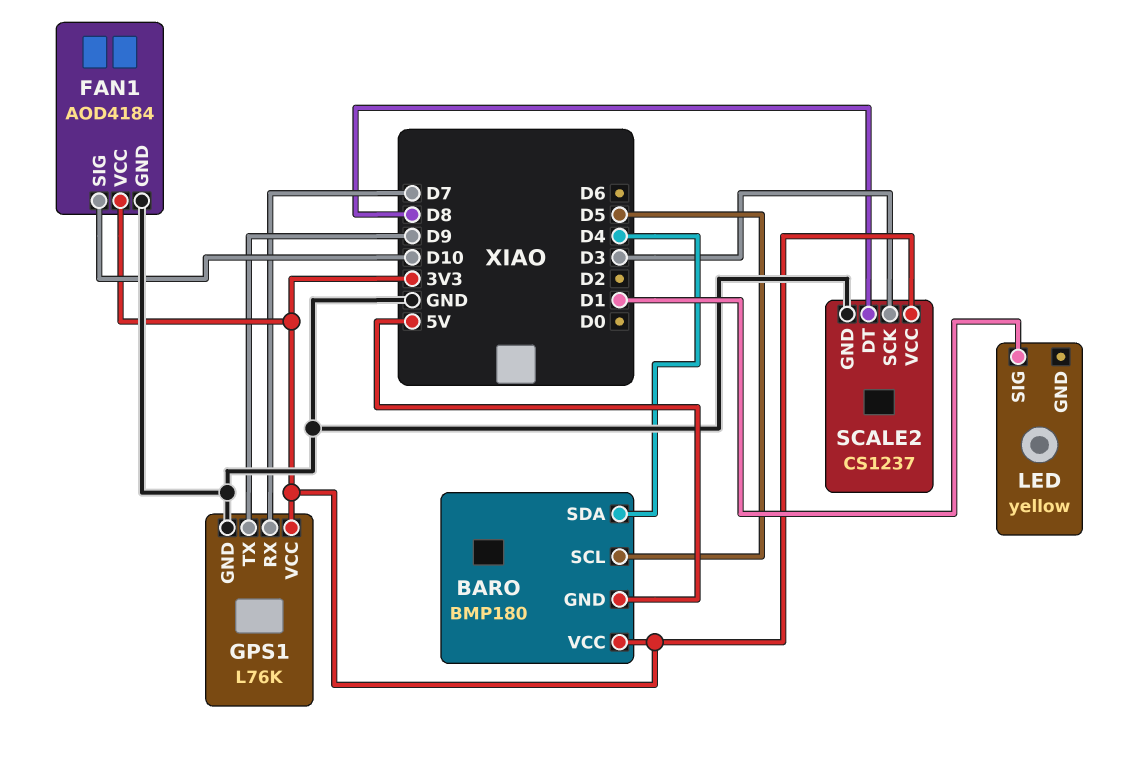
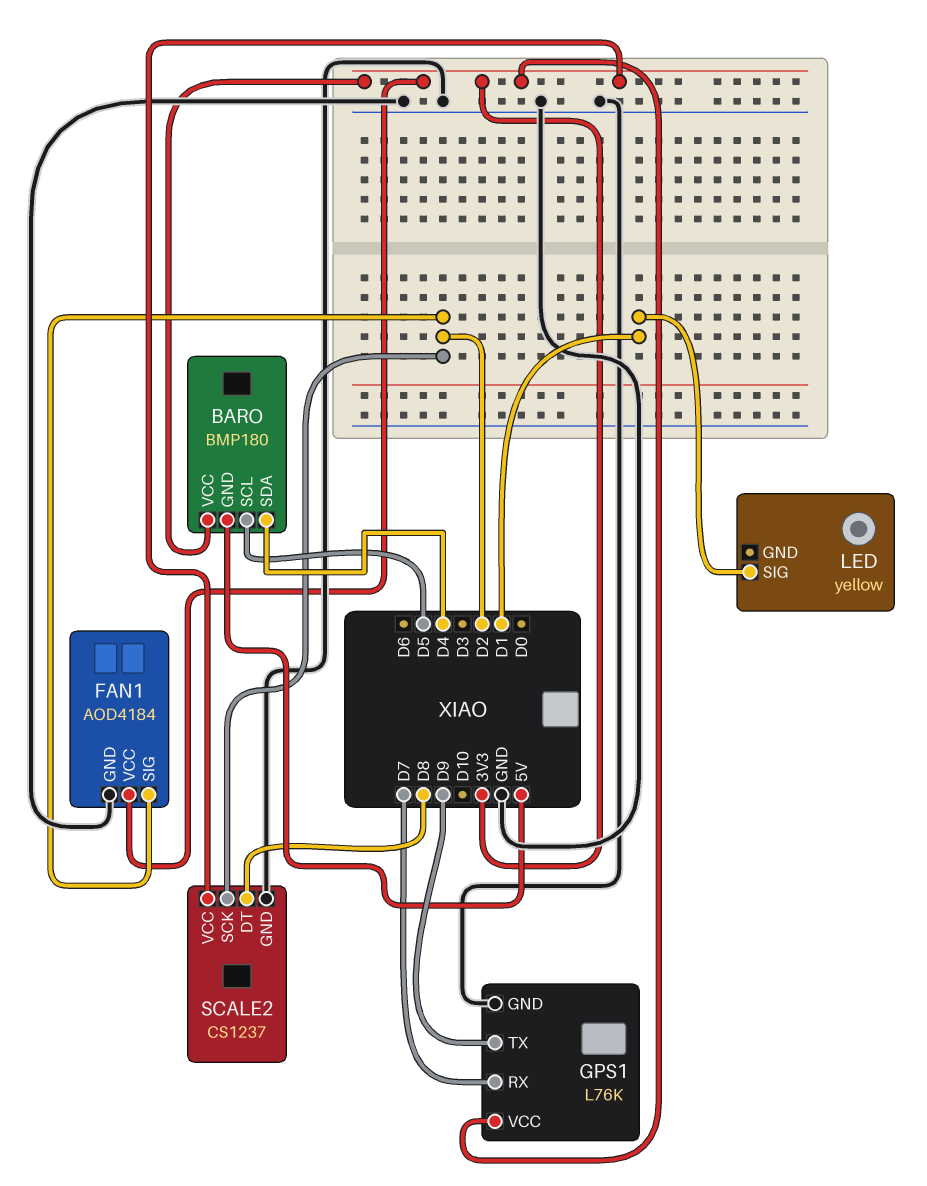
FAN1 pin SIG: D10 -> D2
SCALE2 pin SCK: D3 -> D2

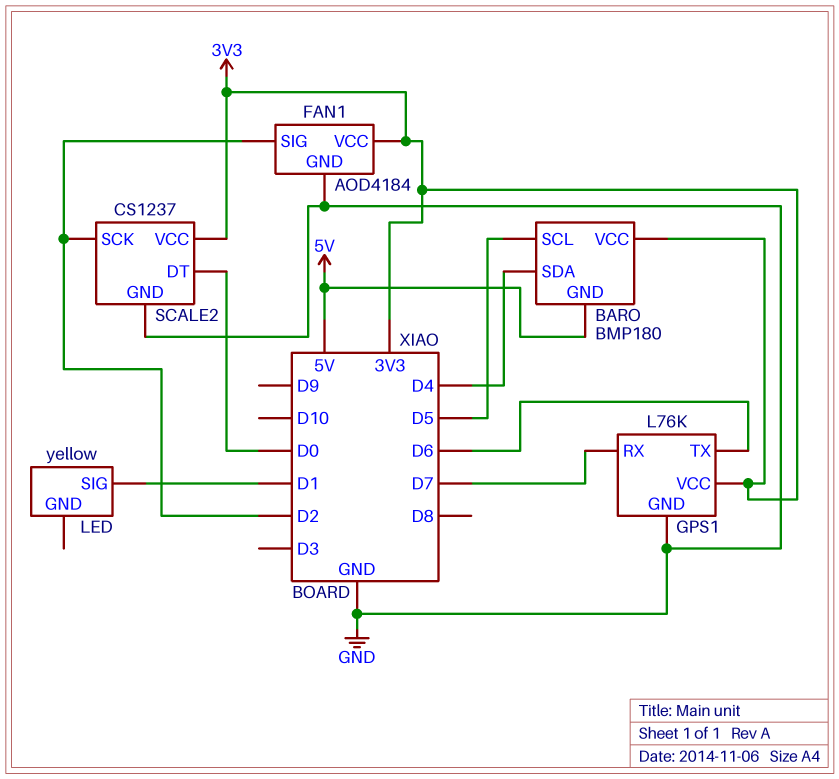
GPS1 pin TX: D9 -> D6
SCALE2 pin DT: D8 -> D0

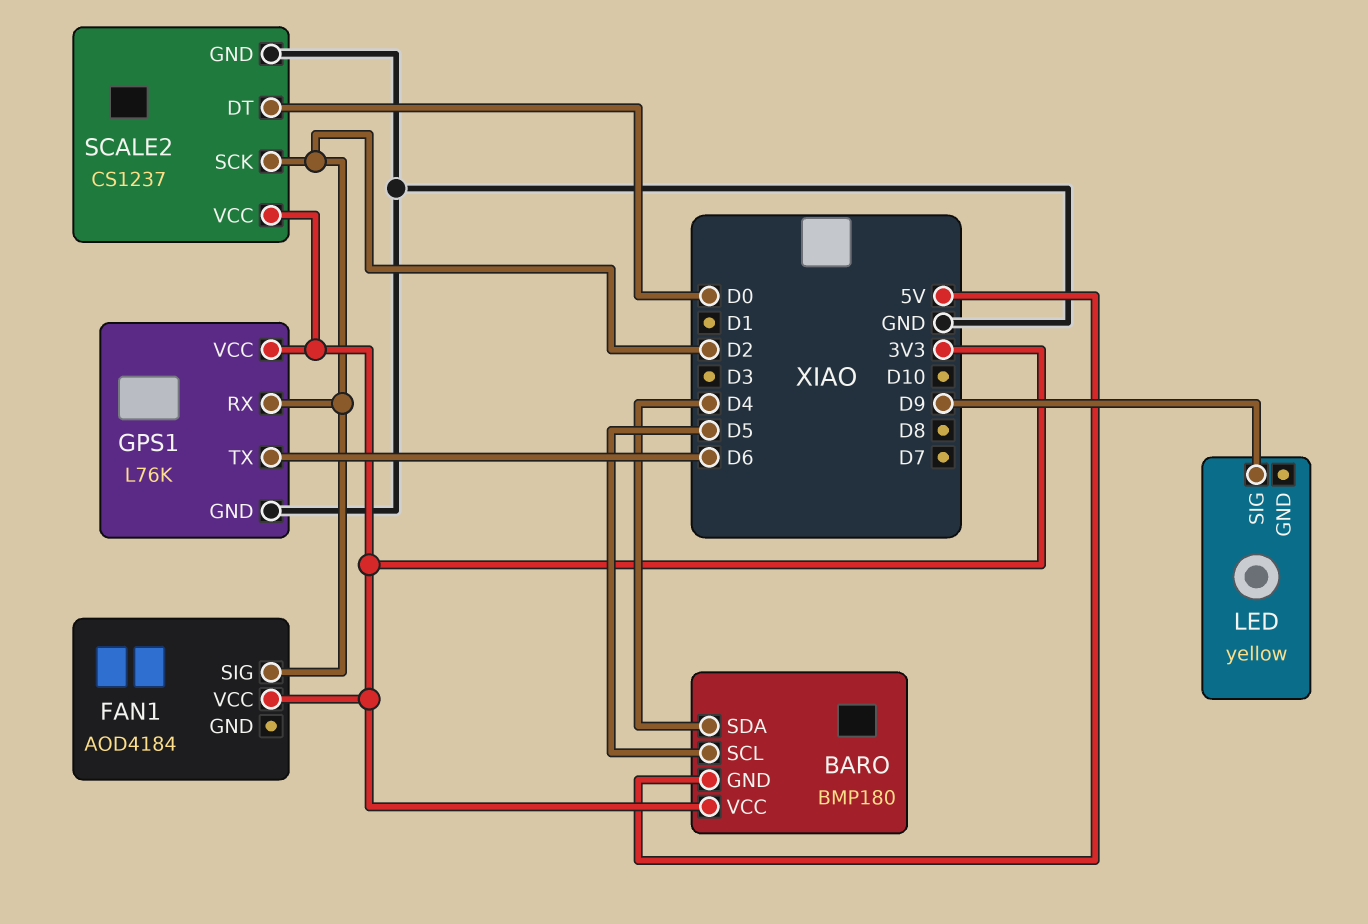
FAN1 pin GND: GND -> none
GPS1 pin RX: D7 -> D2
LED pin SIG: D1 -> D9

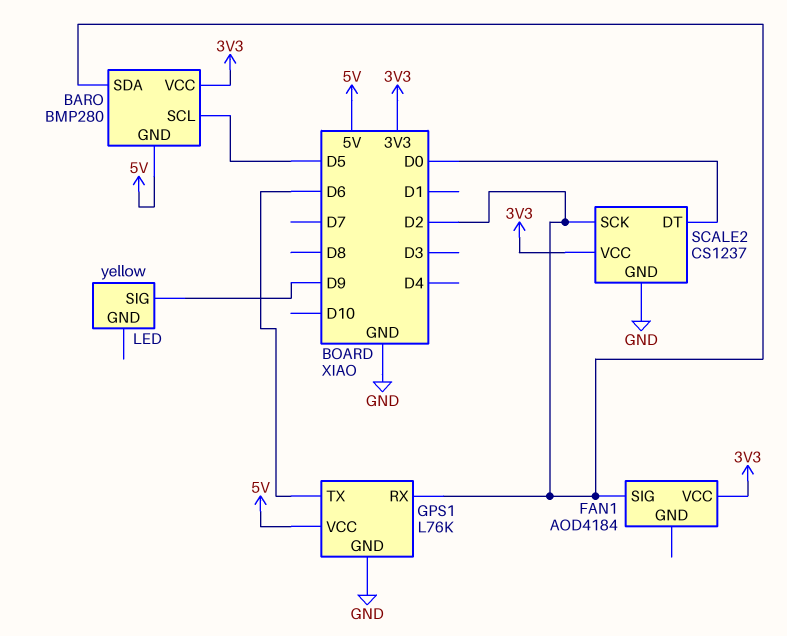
BARO: BMP180 -> BMP280
BARO pin SDA: D4 -> D2
GPS1 pin VCC: 3V3 -> 5V

